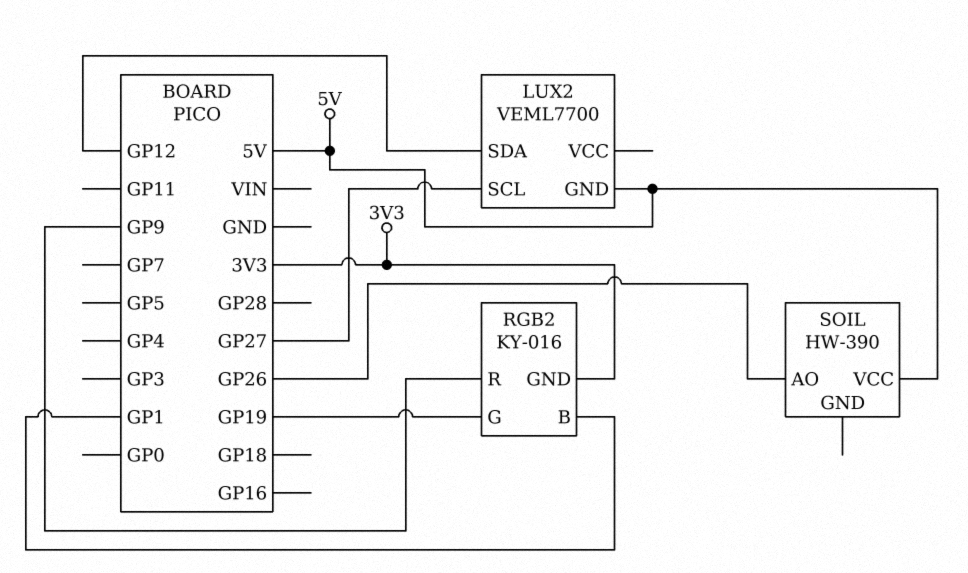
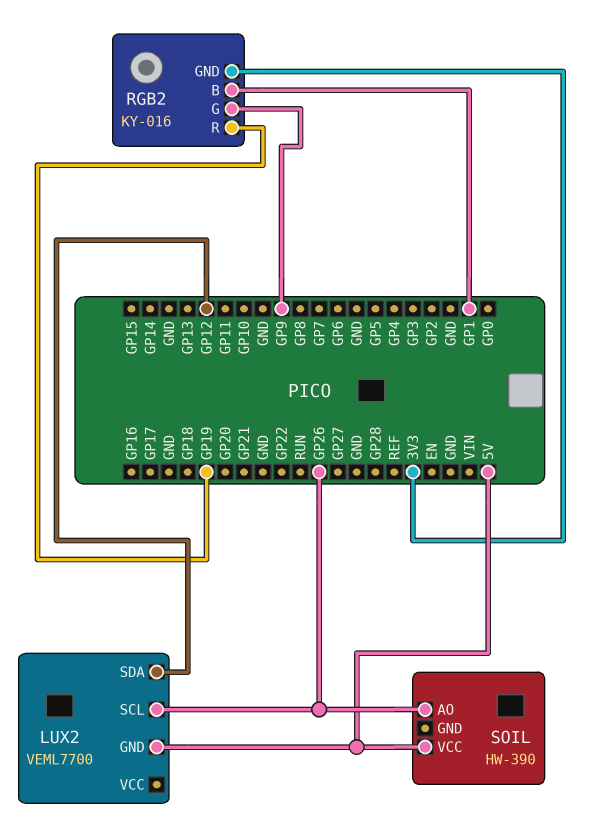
LUX2 pin SCL: GP27 -> GP26
RGB2 pin G: GP19 -> GP9
RGB2 pin R: GP9 -> GP19

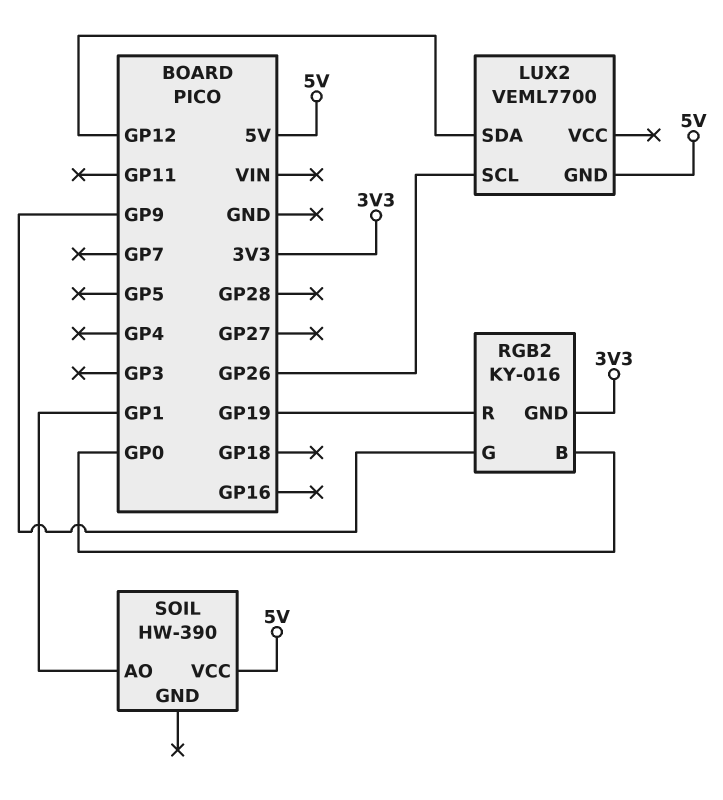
RGB2 pin B: GP1 -> GP0
SOIL pin AO: GP26 -> GP1

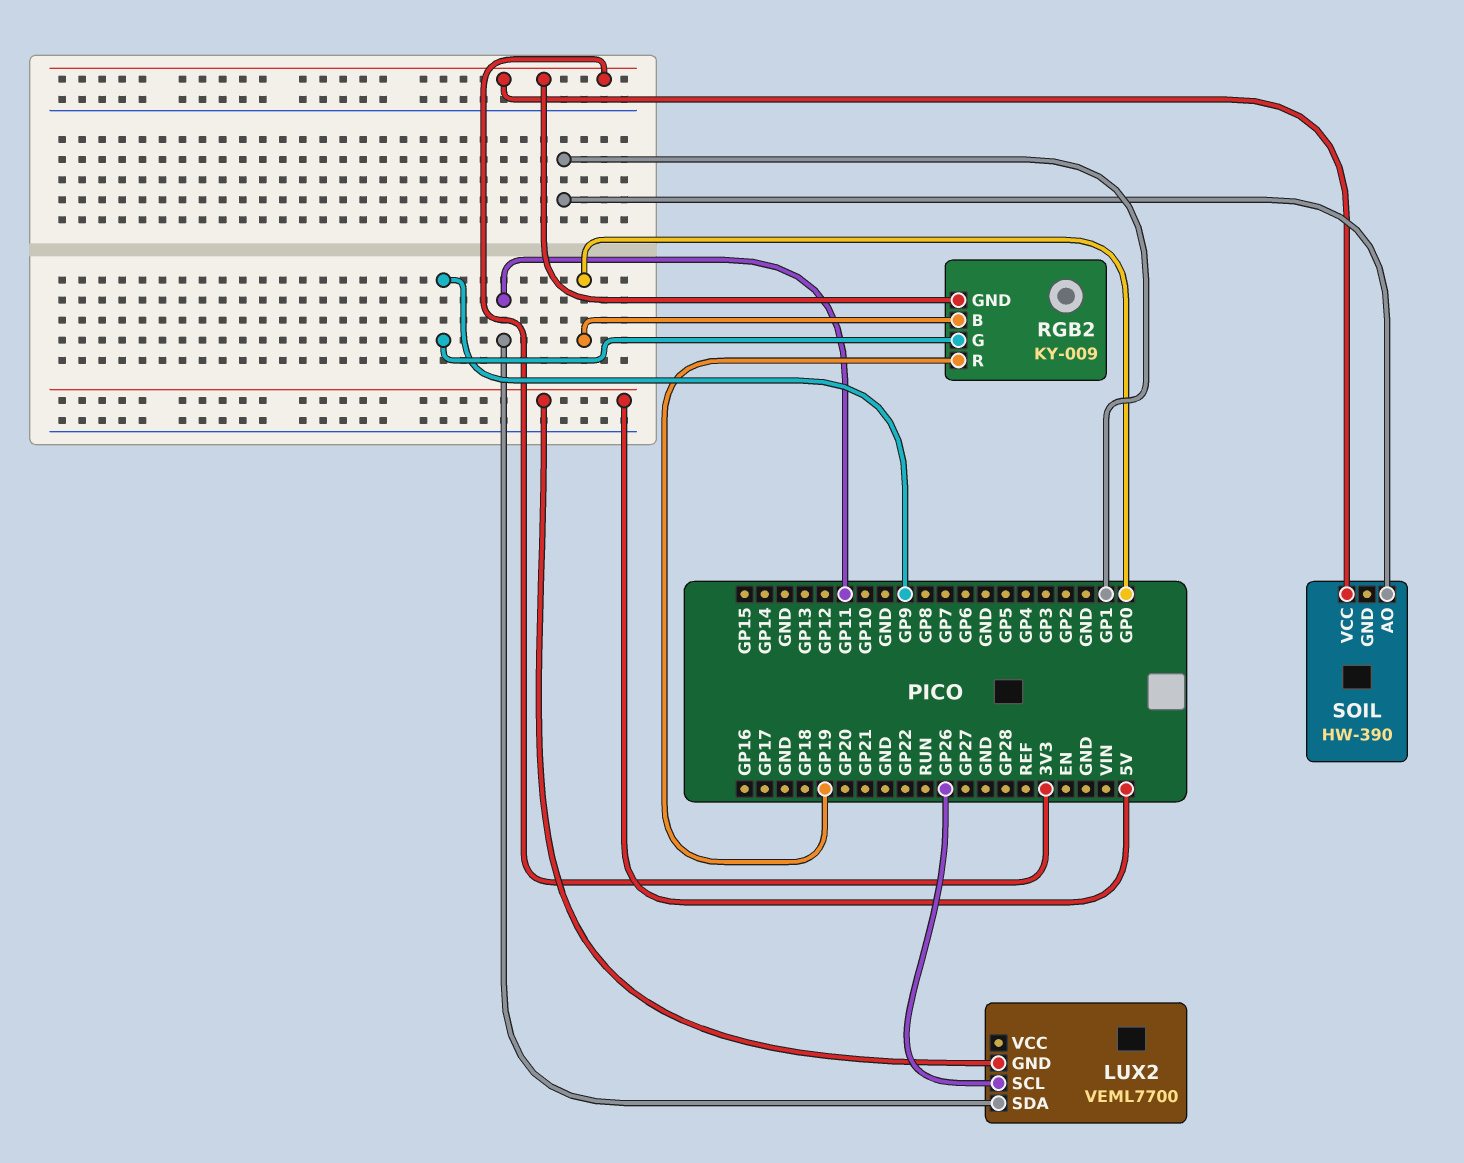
LUX2 pin SDA: GP12 -> GP11
RGB2: KY-016 -> KY-009
SOIL pin VCC: 5V -> 3V3

